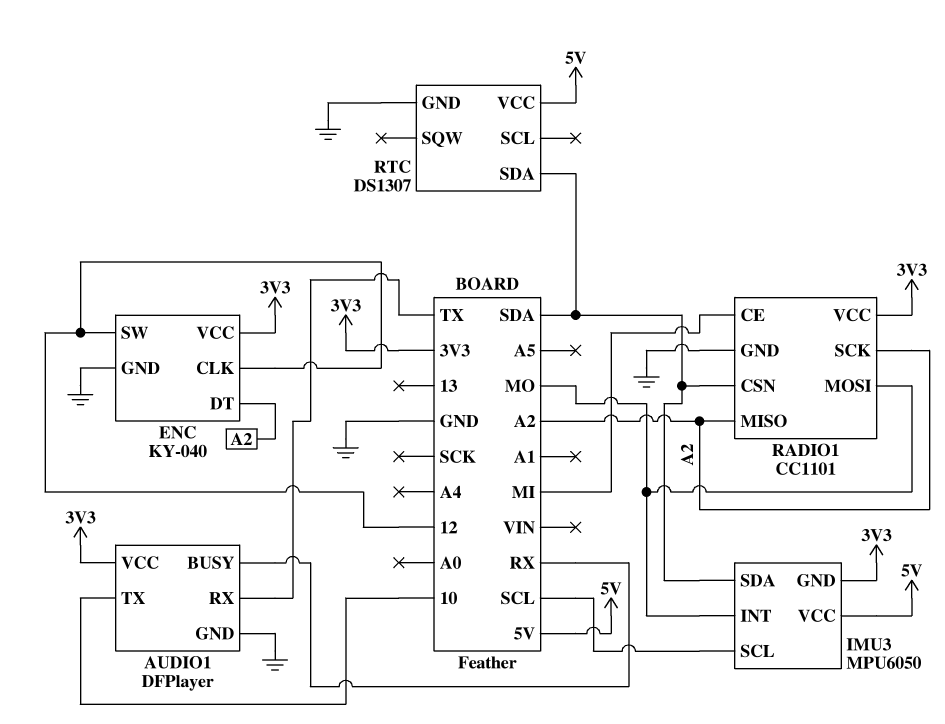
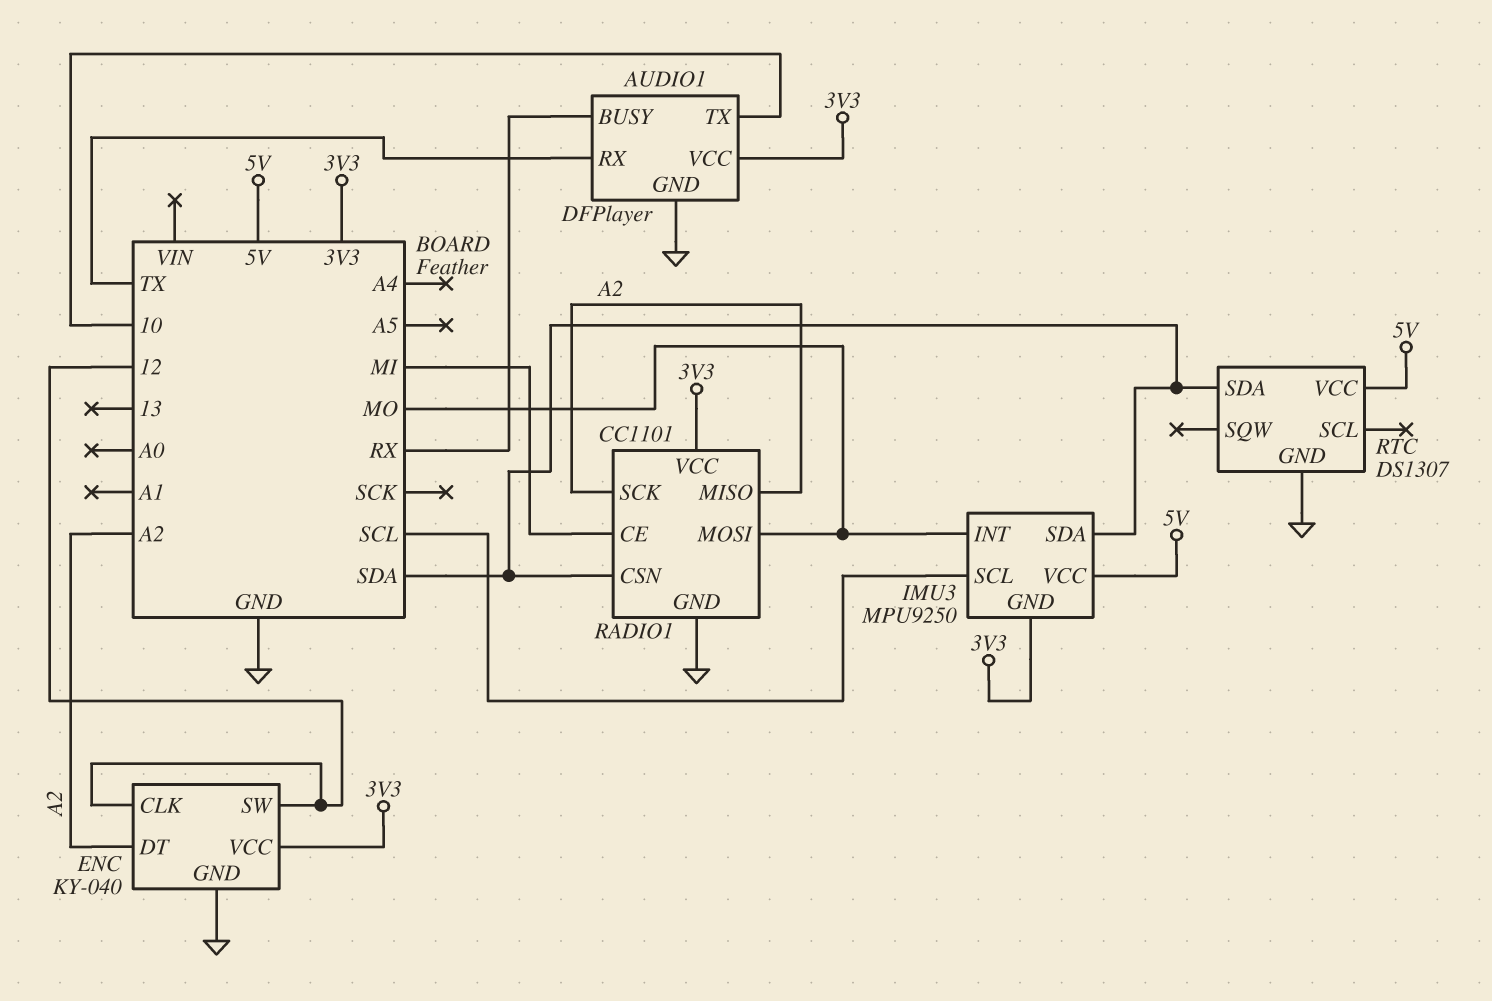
IMU3: MPU6050 -> MPU9250

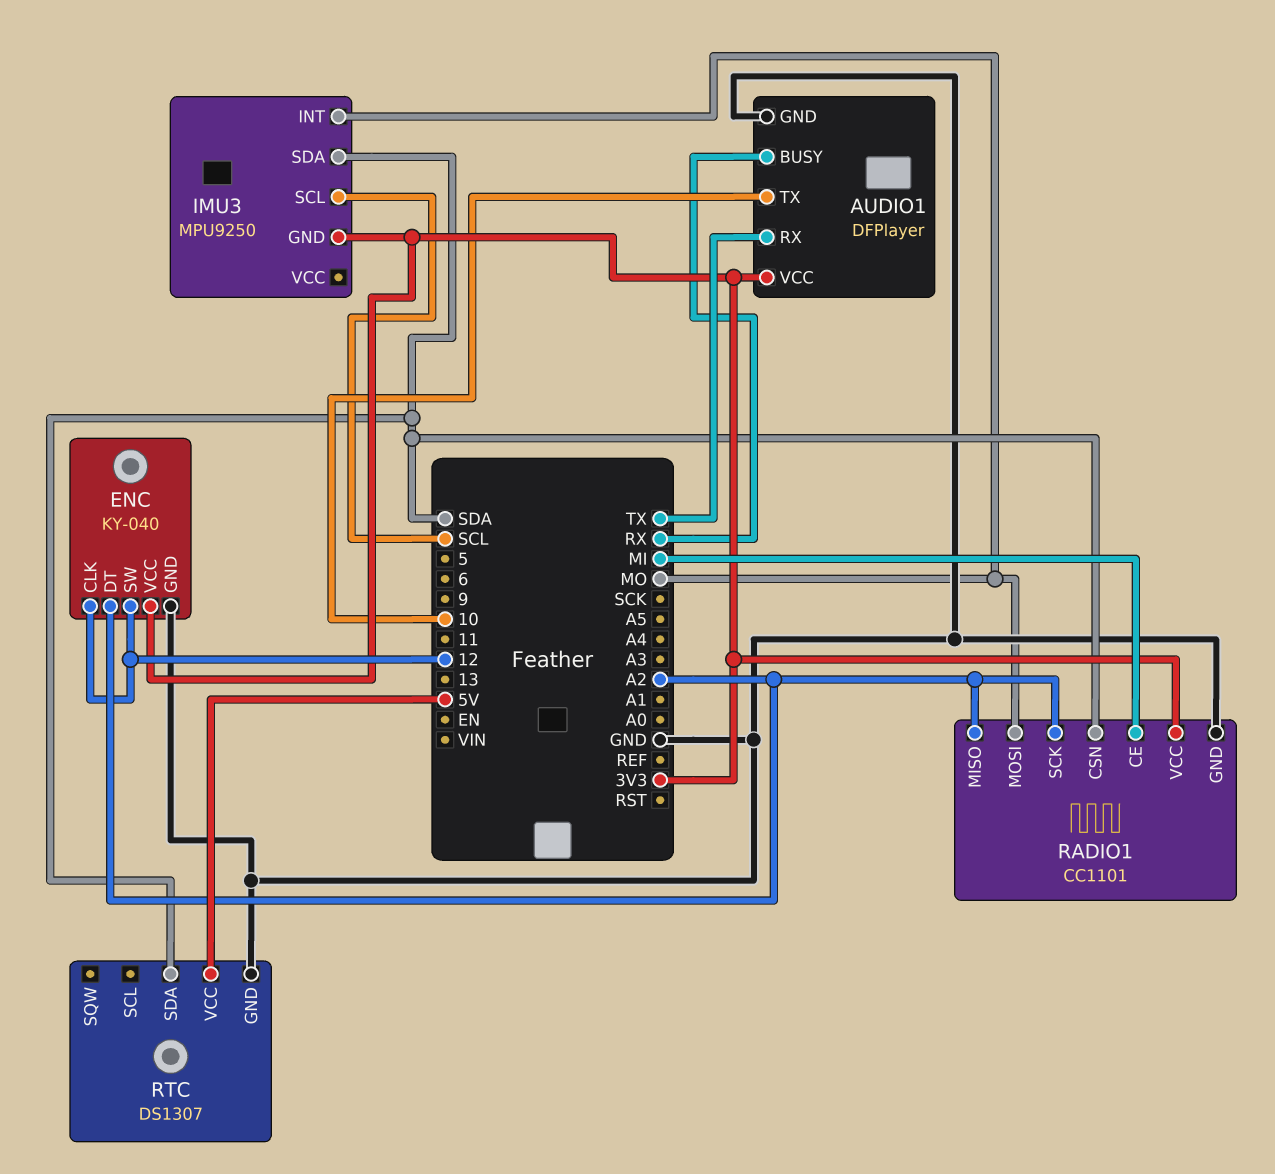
IMU3 pin VCC: 5V -> none

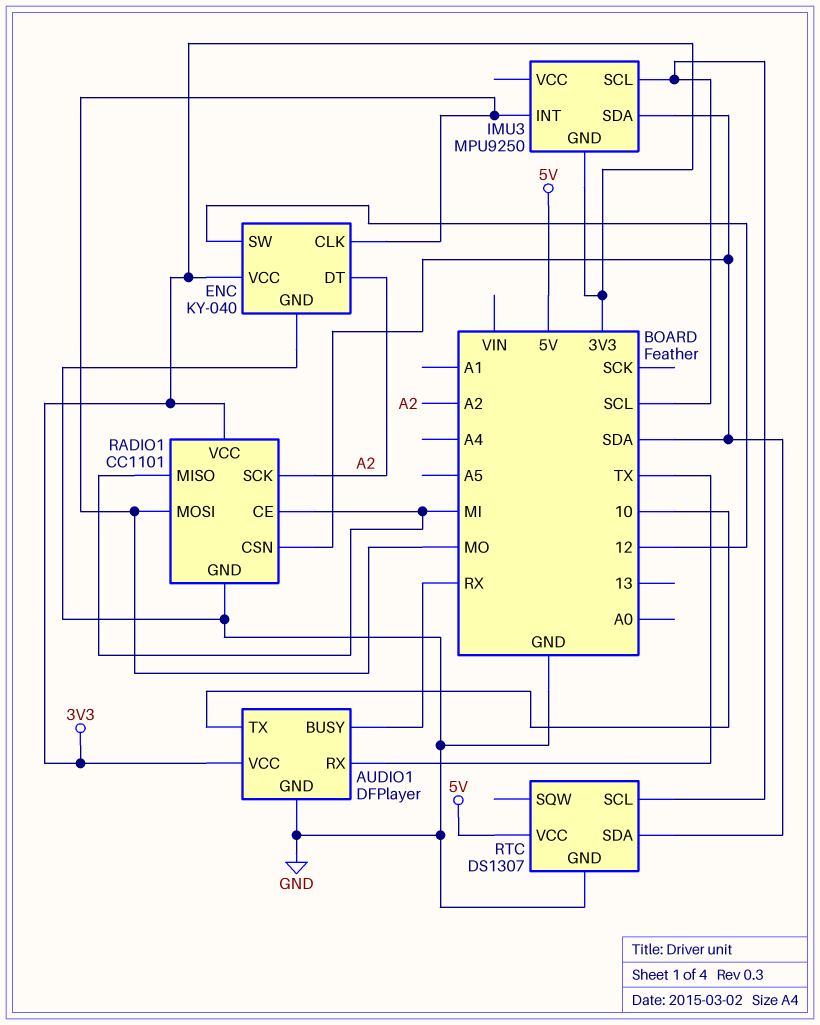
ENC pin CLK: 12 -> MO
RADIO1 pin MISO: A2 -> MI
RTC pin SCL: none -> SCL

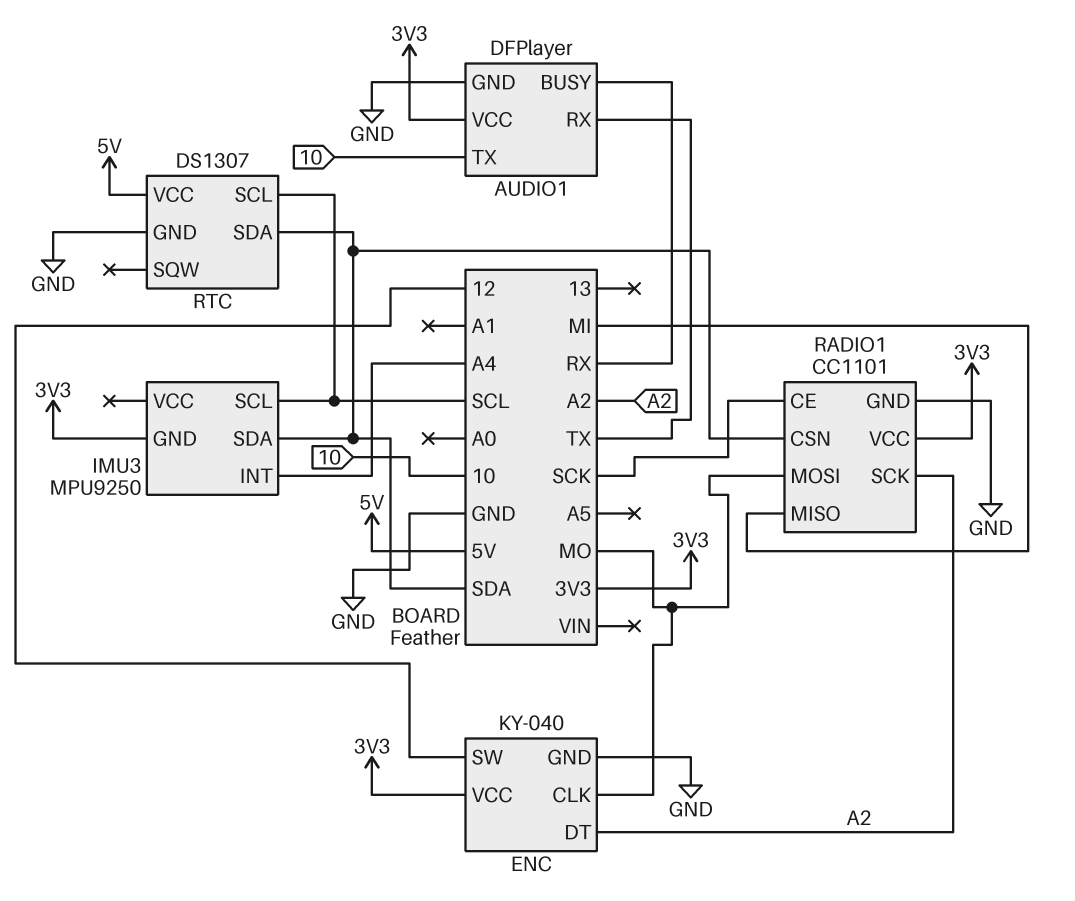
IMU3 pin INT: MO -> A4
RADIO1 pin CE: MI -> SCK

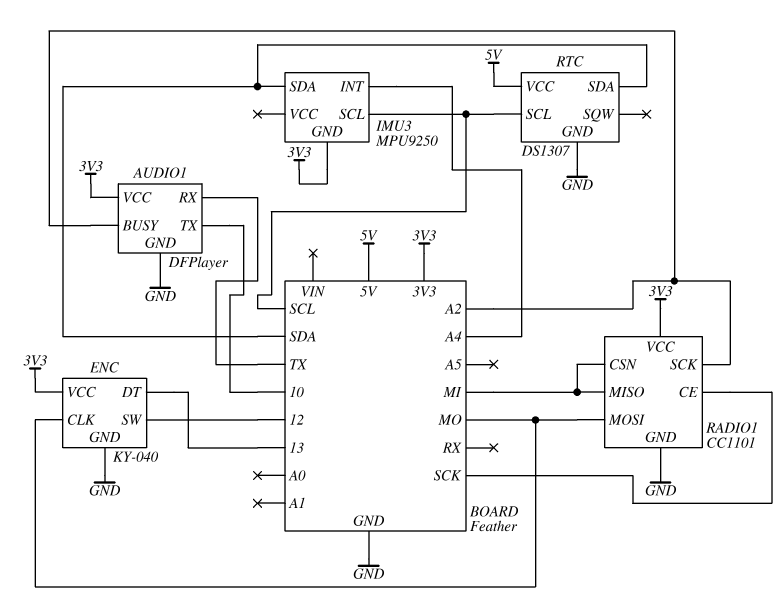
AUDIO1 pin BUSY: RX -> A2
ENC pin DT: A2 -> 13
RADIO1 pin CSN: SDA -> MI

